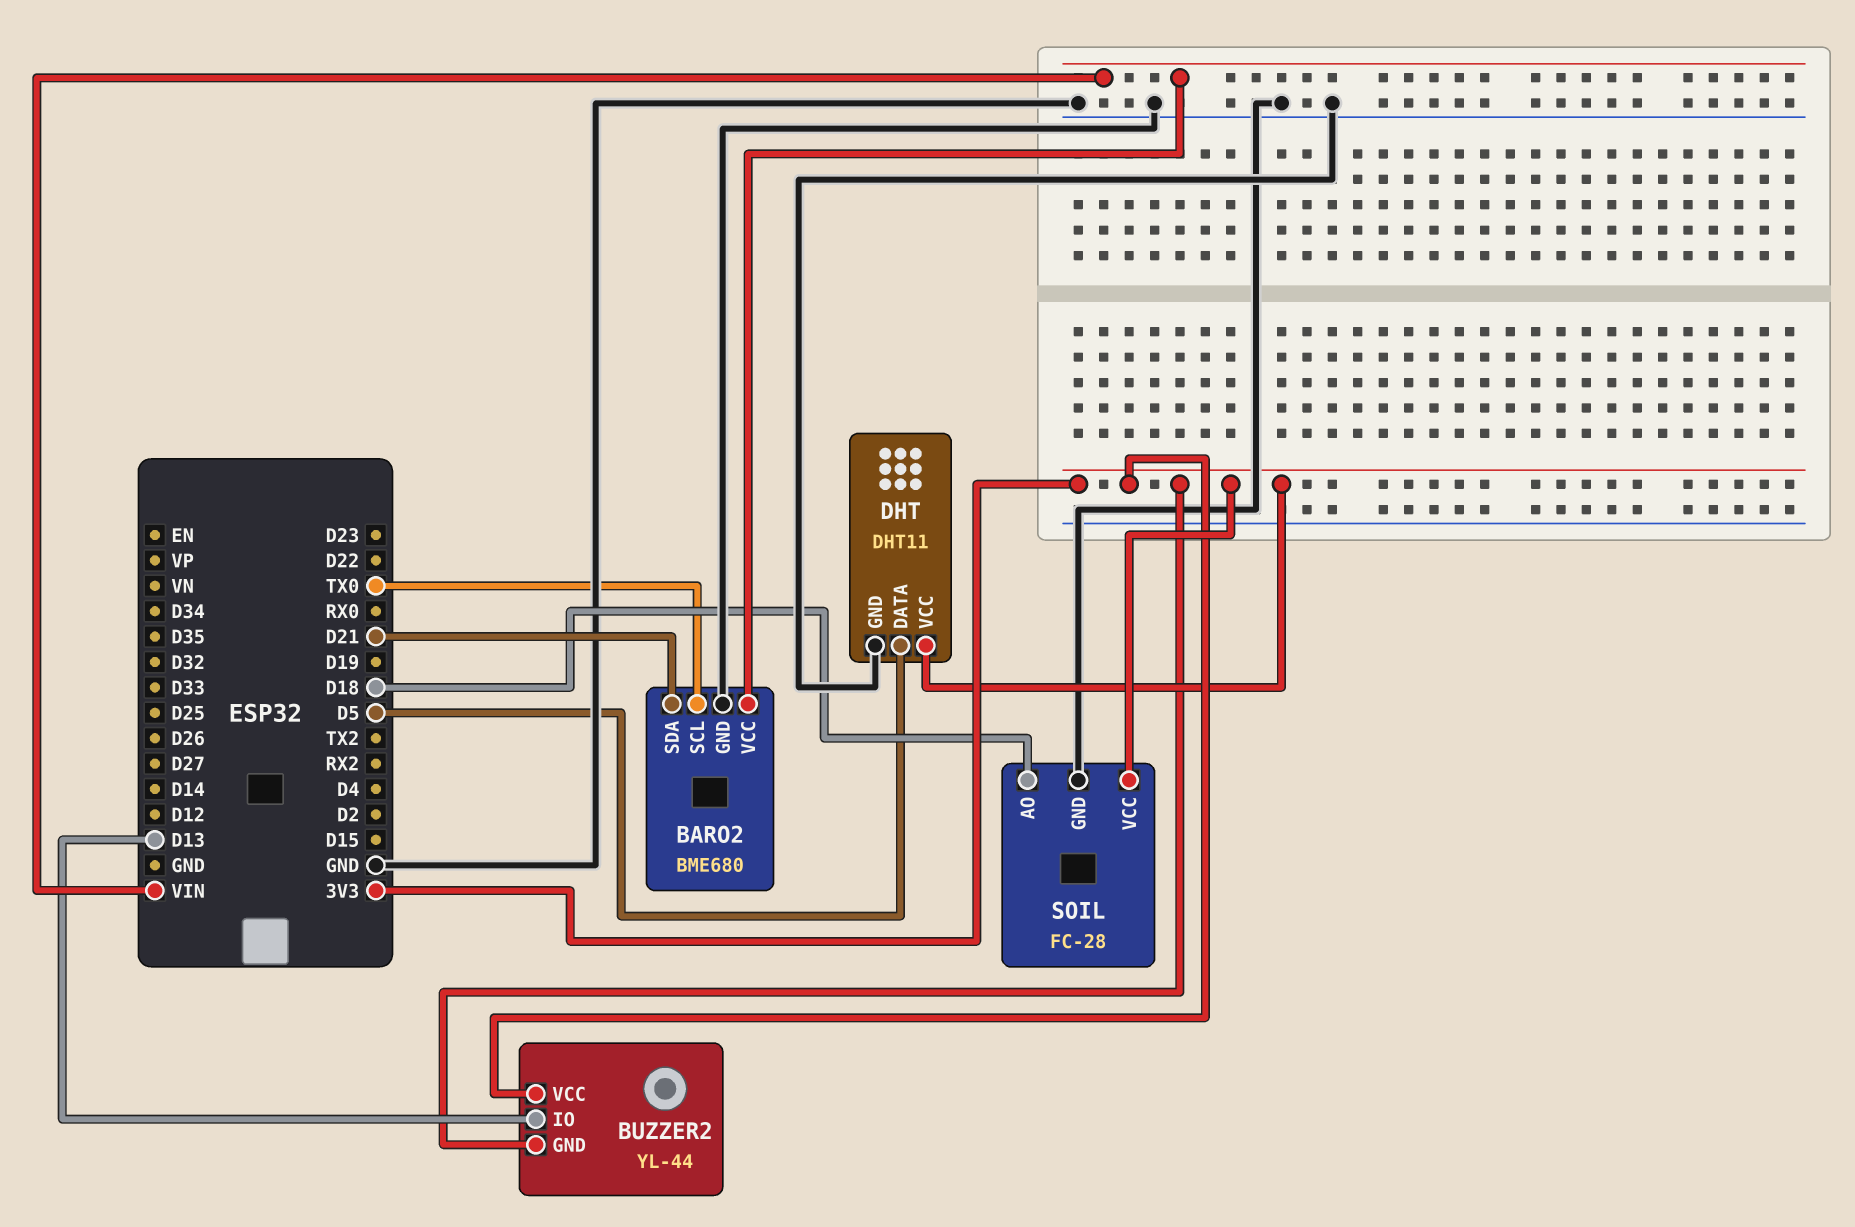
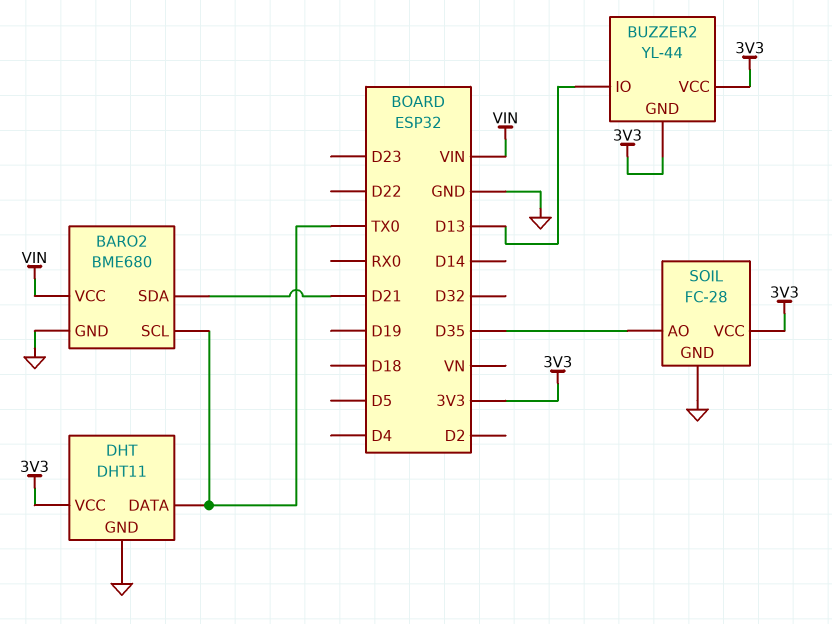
DHT pin DATA: D5 -> TX0
SOIL pin AO: D18 -> D35

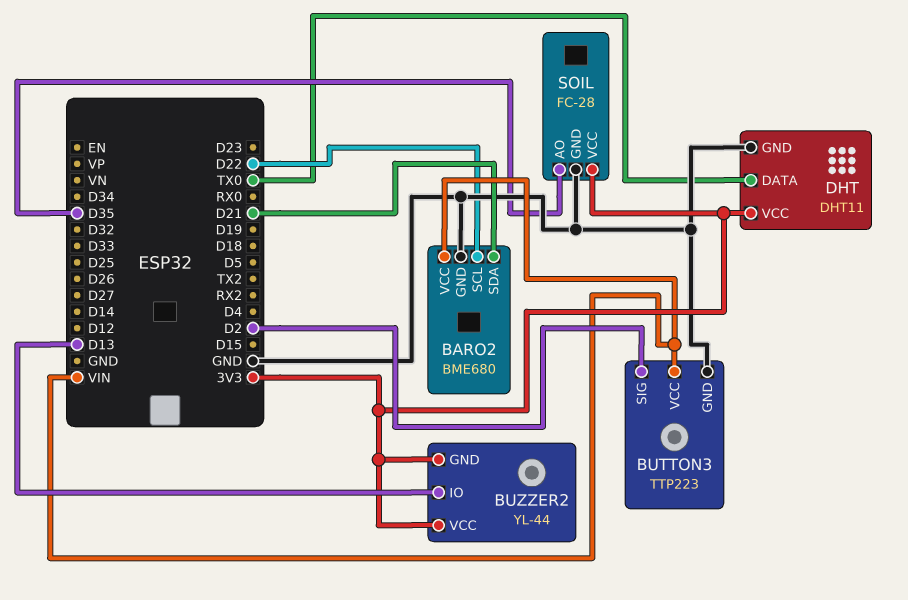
BARO2 pin SCL: TX0 -> D22
BUTTON3: none -> TTP223
BUTTON3 pin GND: none -> GND
BUTTON3 pin SIG: none -> D2
BUTTON3 pin VCC: none -> VIN

